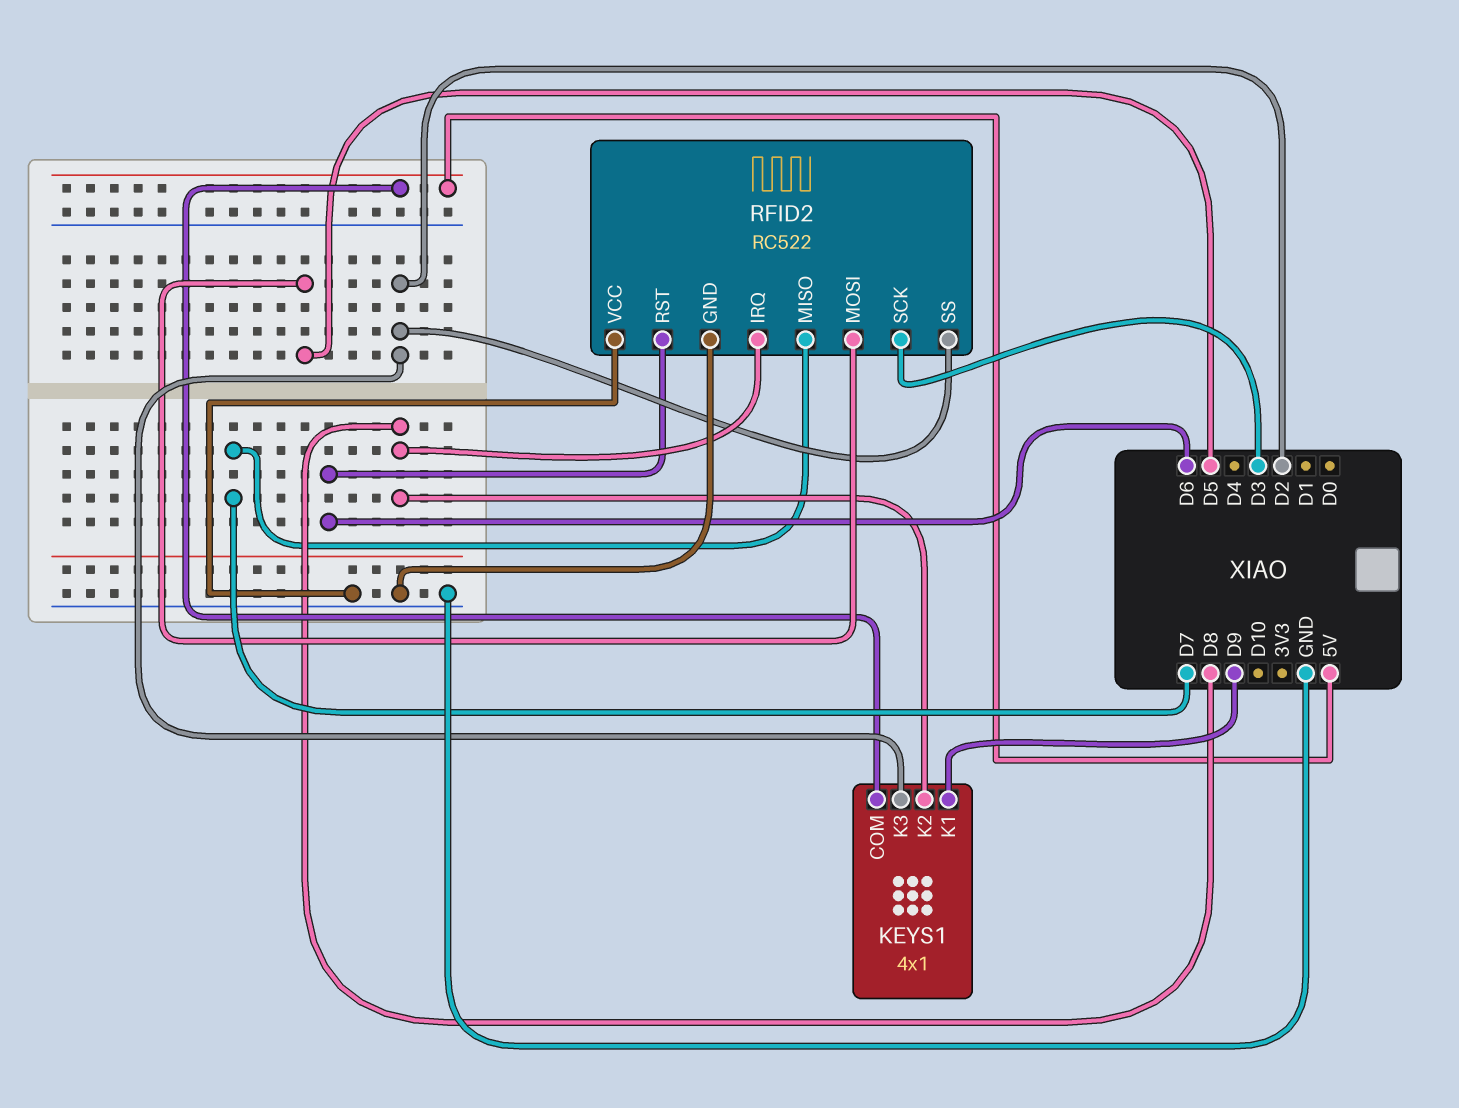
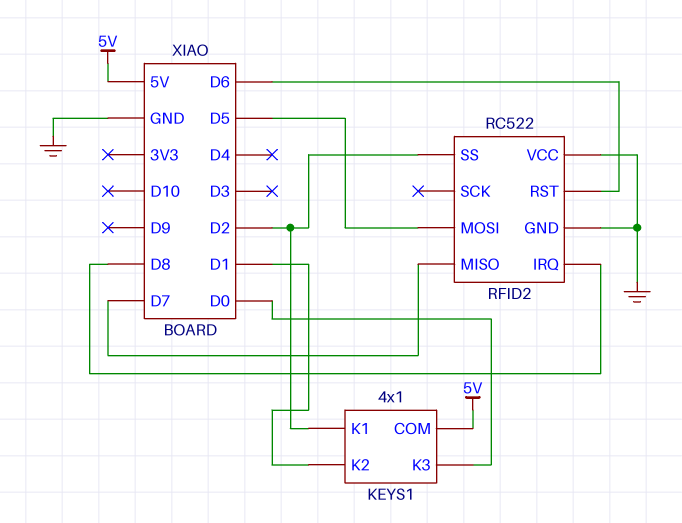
KEYS1 pin K1: D9 -> D2
KEYS1 pin K2: D8 -> D1
KEYS1 pin K3: D2 -> D0
RFID2 pin SCK: D3 -> none

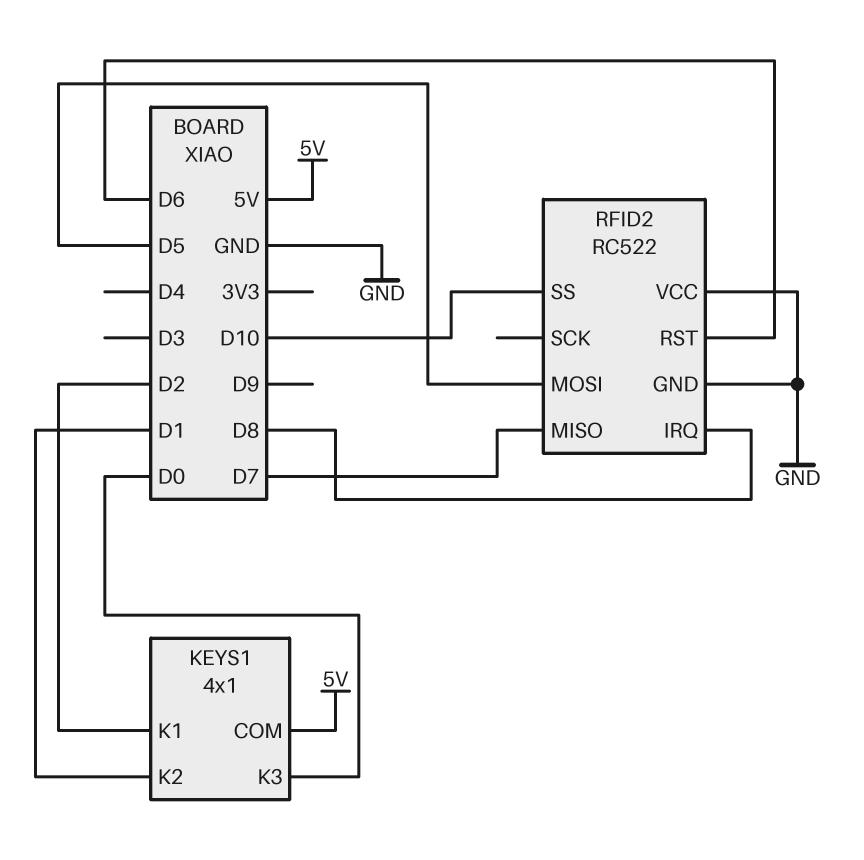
RFID2 pin SS: D2 -> D10

